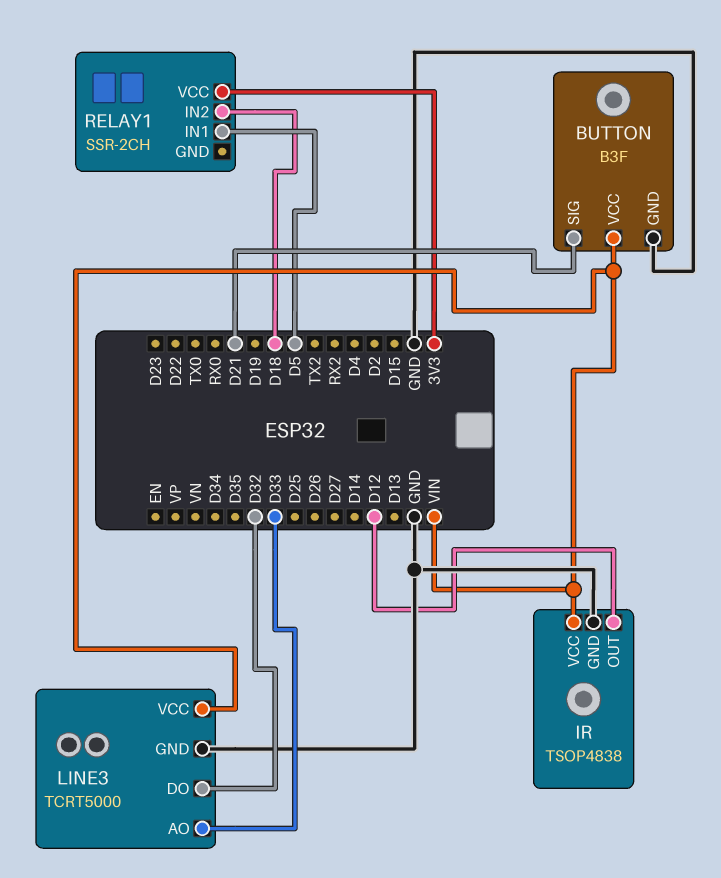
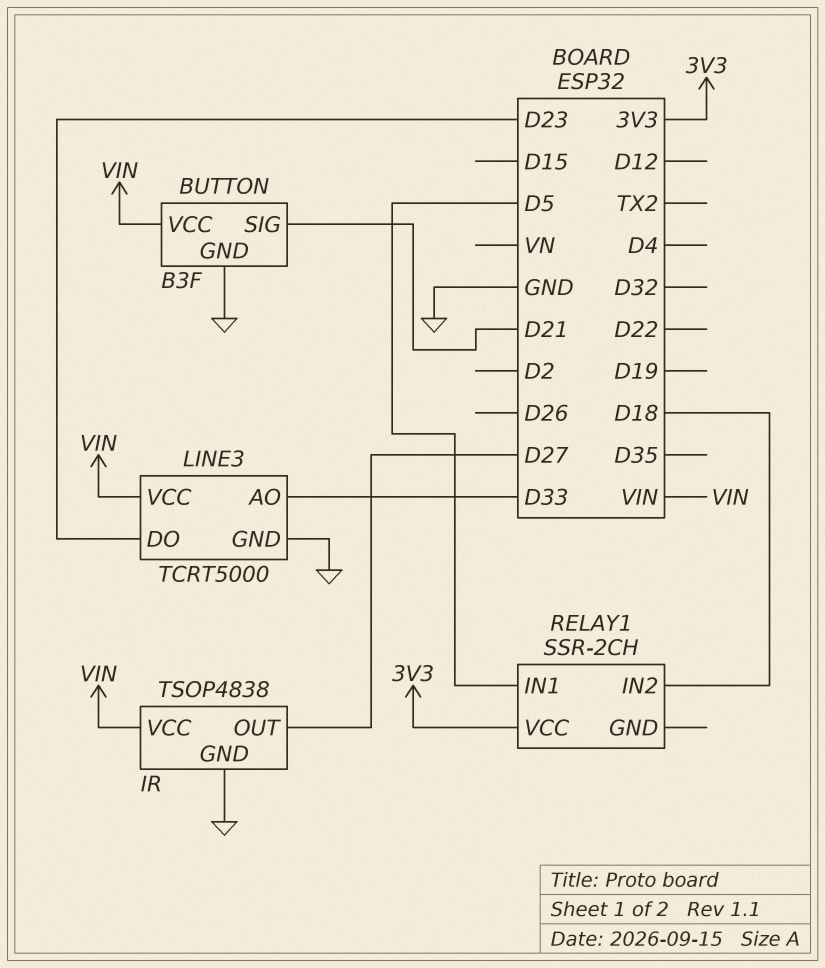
IR pin OUT: D12 -> D27
LINE3 pin DO: D32 -> D23

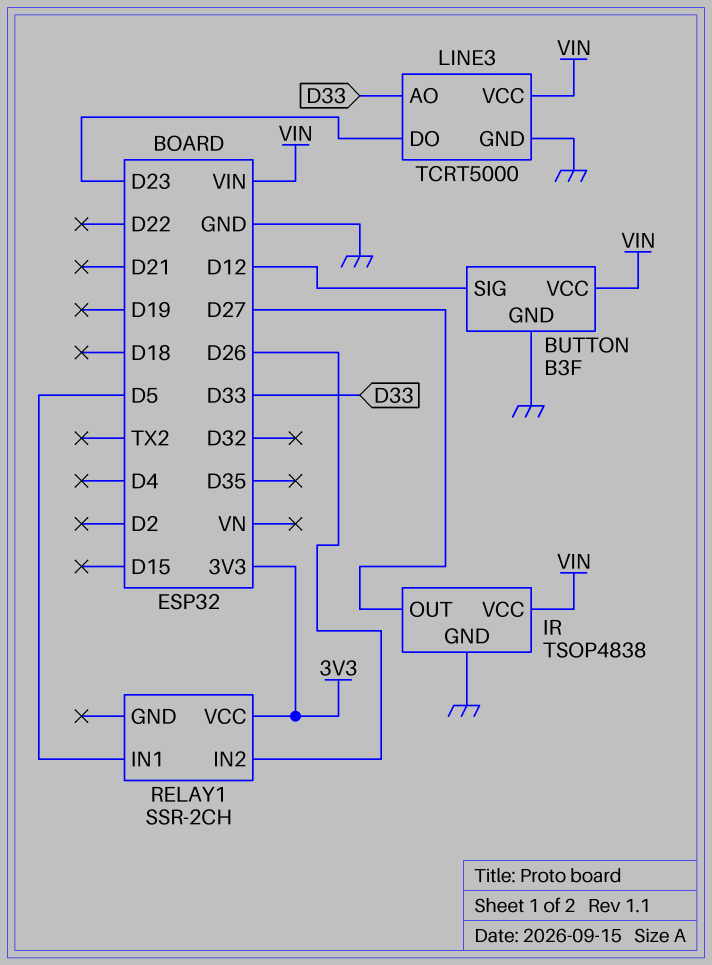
BUTTON pin SIG: D21 -> D12
RELAY1 pin IN2: D18 -> D26

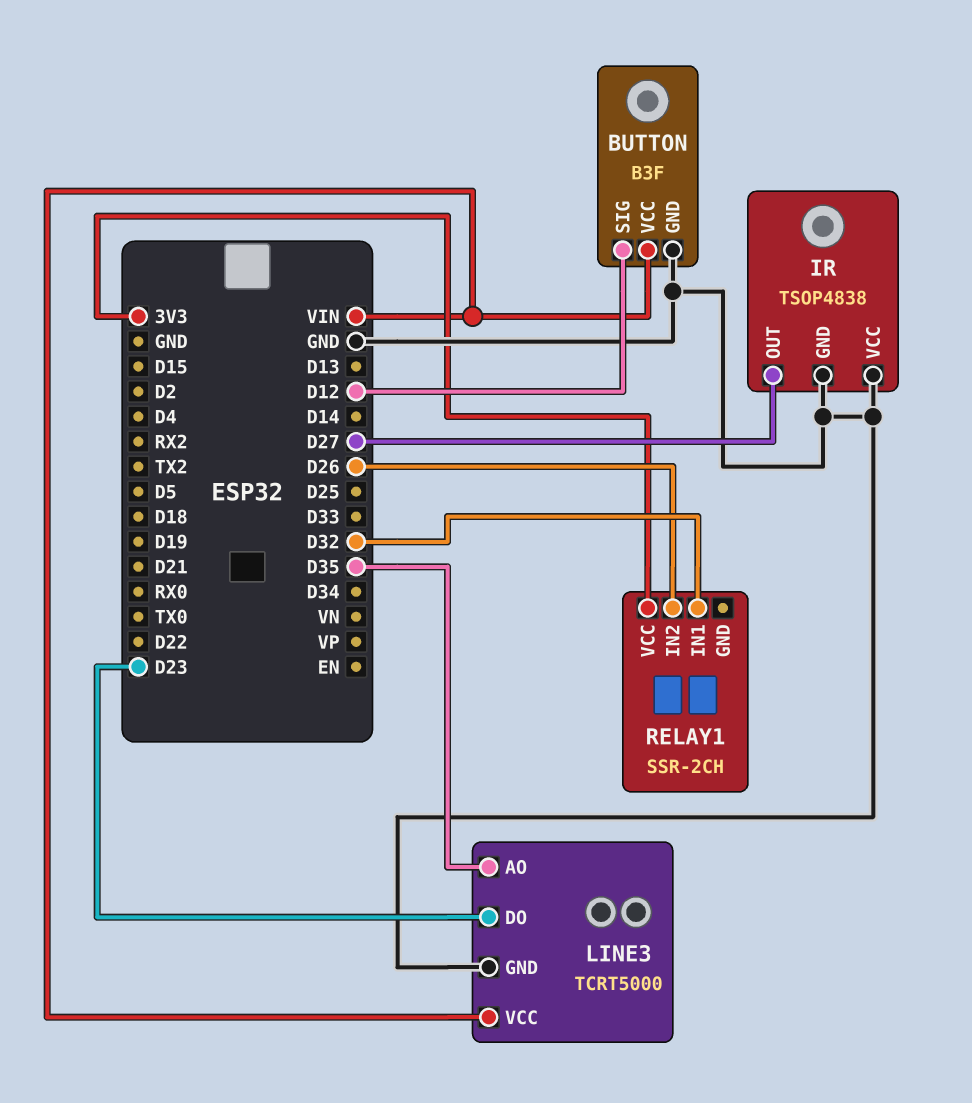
IR pin VCC: VIN -> GND
LINE3 pin AO: D33 -> D35
RELAY1 pin IN1: D5 -> D32

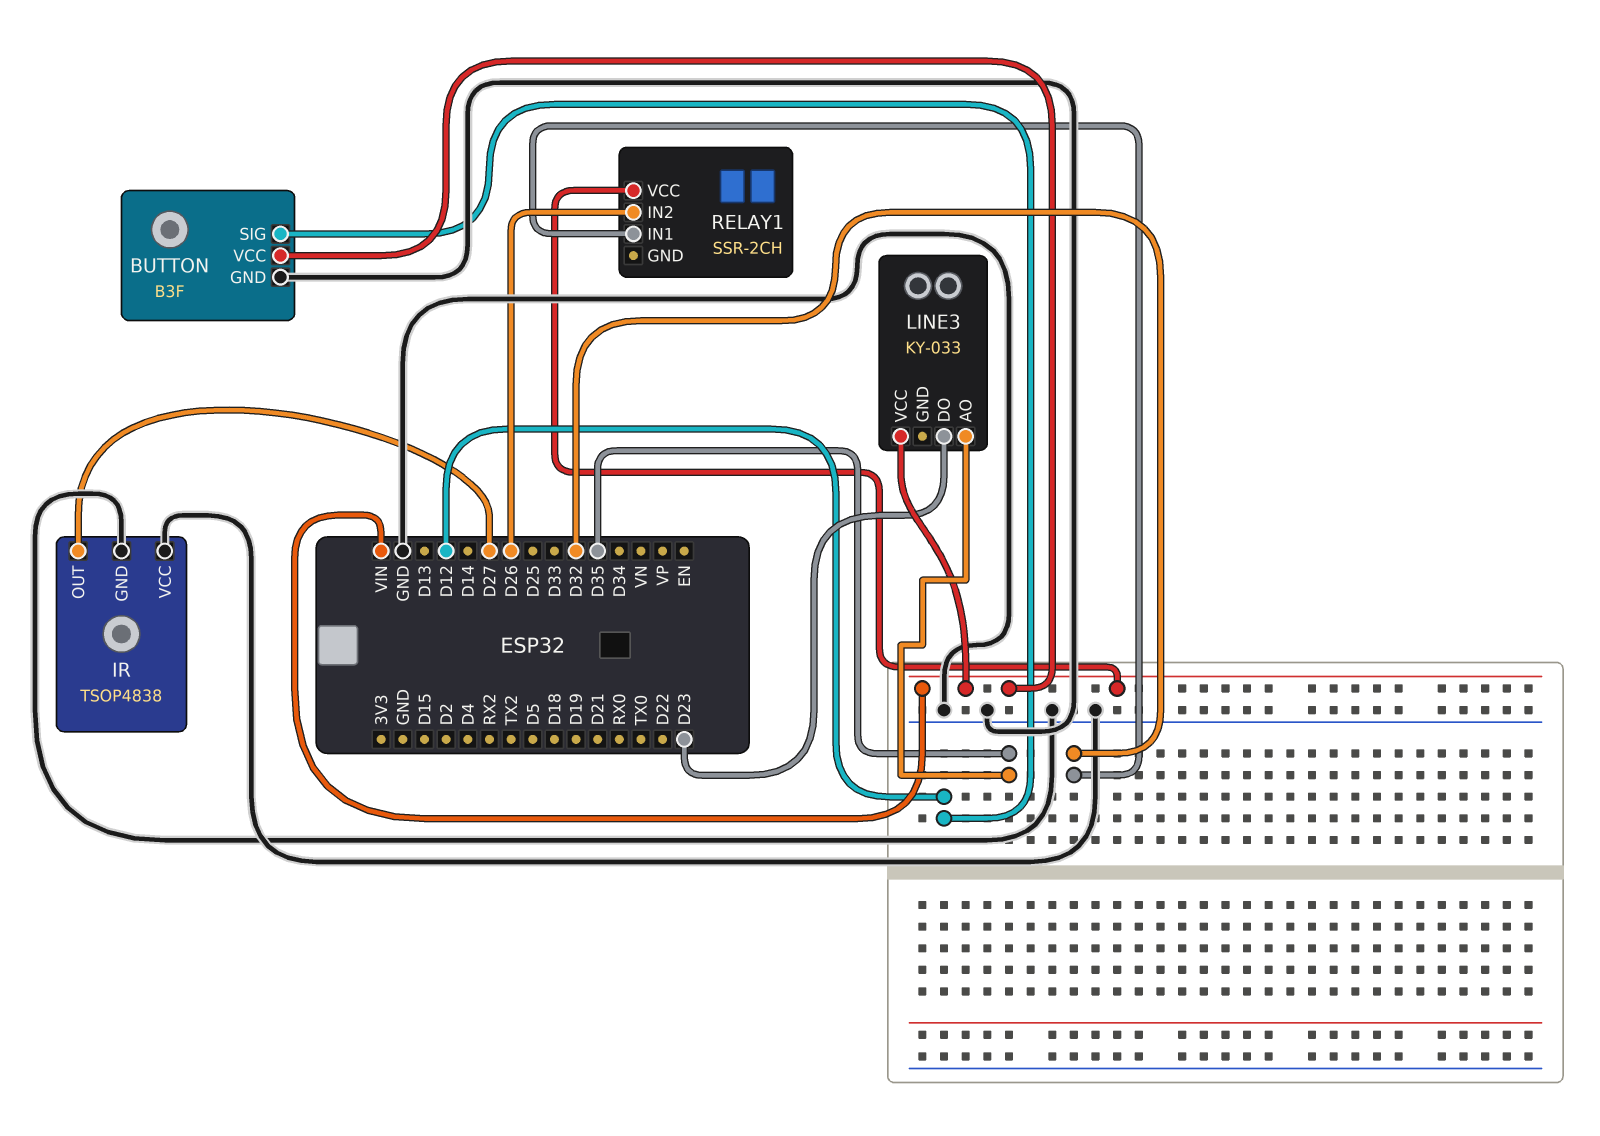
LINE3: TCRT5000 -> KY-033
LINE3 pin GND: GND -> none
RELAY1 pin VCC: 3V3 -> VIN

